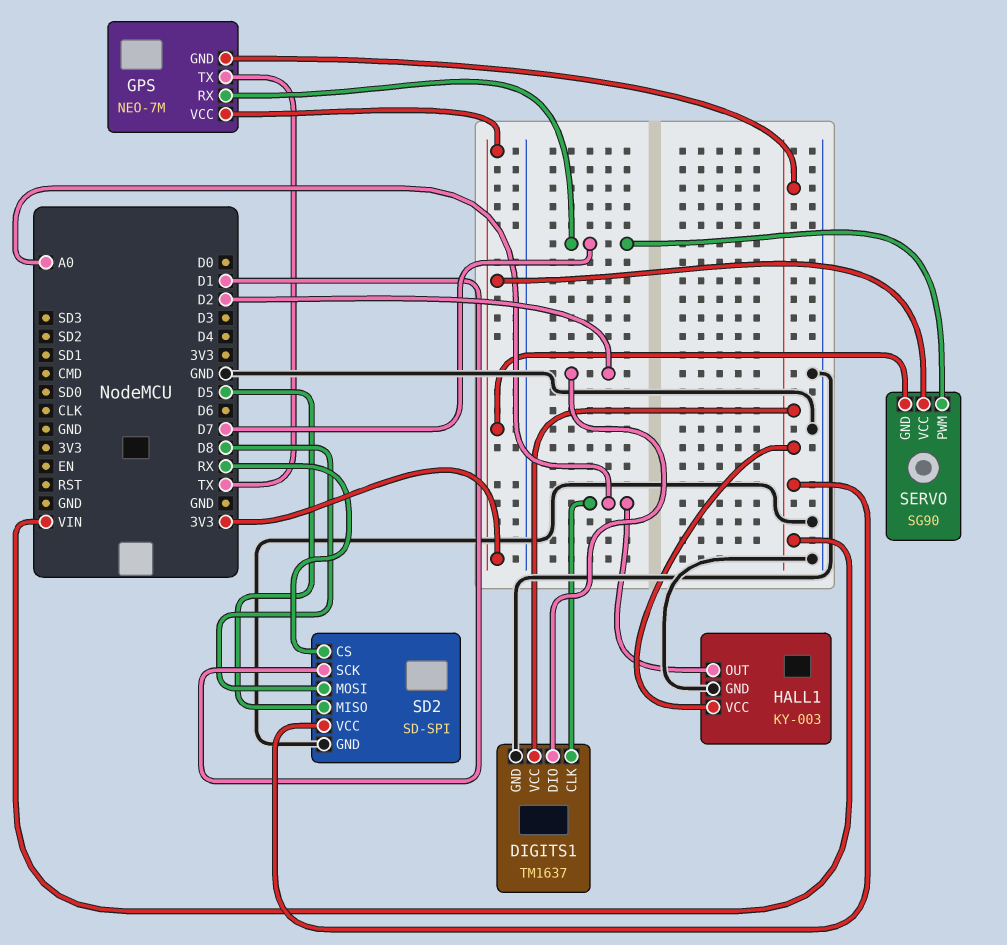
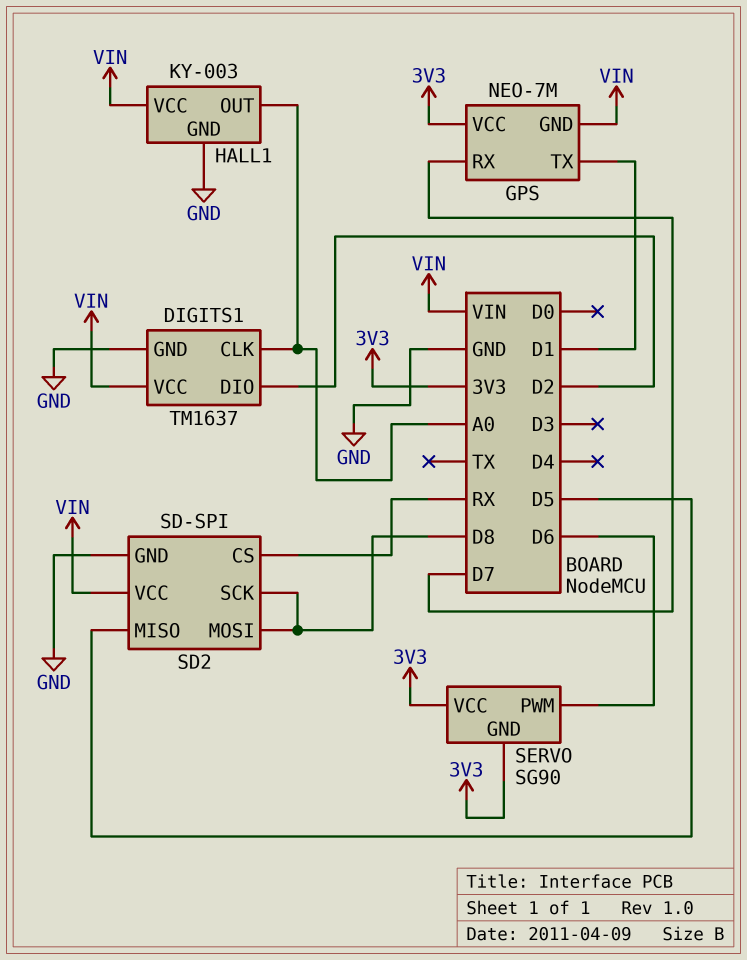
GPS pin TX: TX -> D1
SD2 pin SCK: D1 -> D8
SERVO pin PWM: D7 -> D6

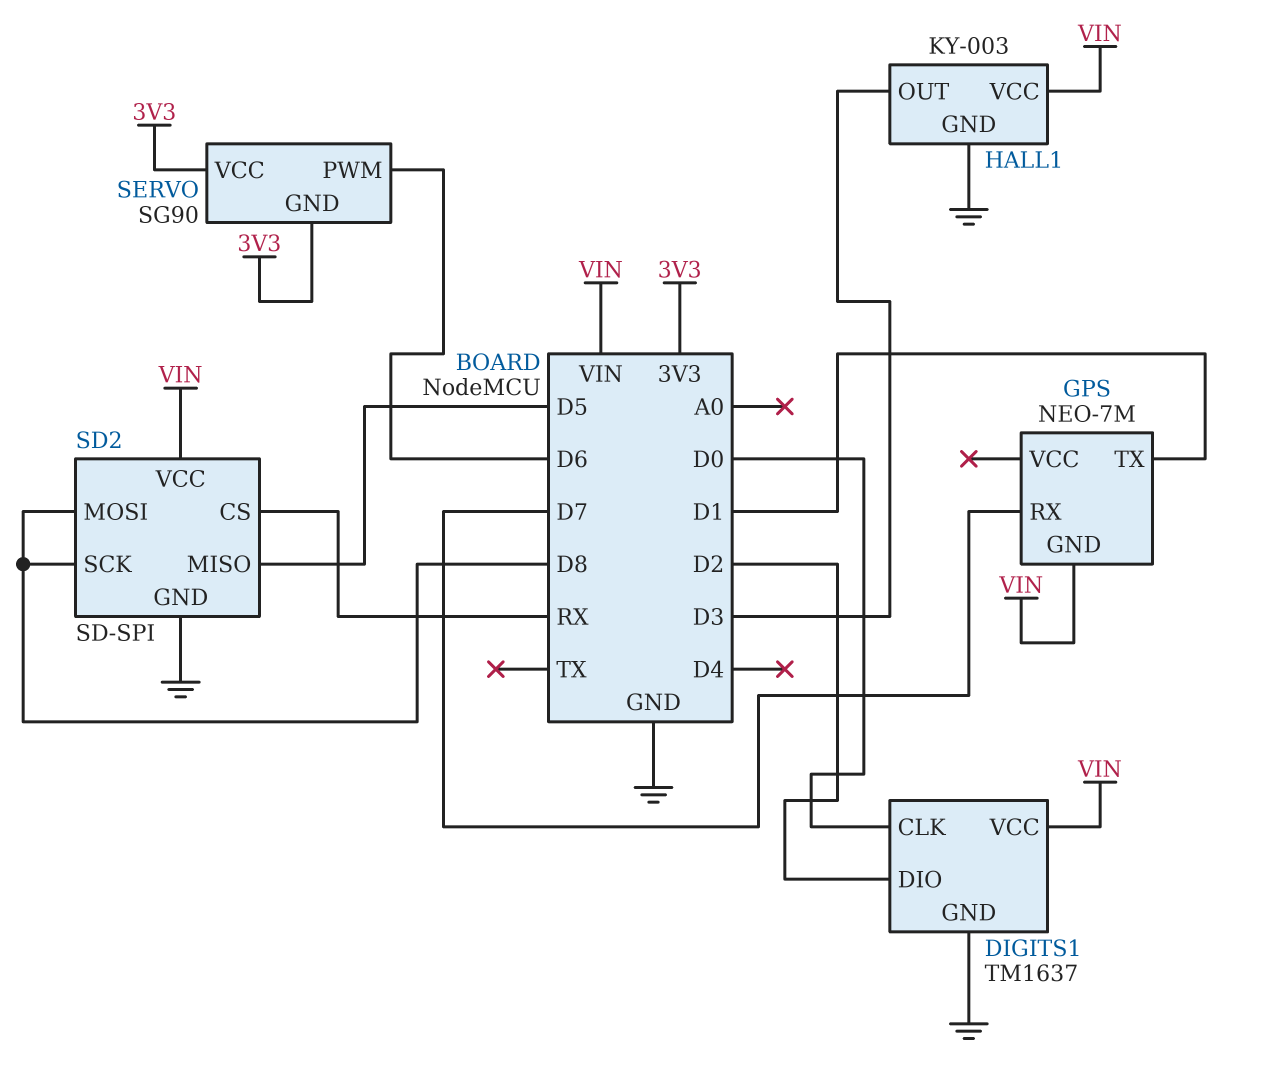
DIGITS1 pin CLK: A0 -> D0
GPS pin VCC: 3V3 -> none
HALL1 pin OUT: A0 -> D3

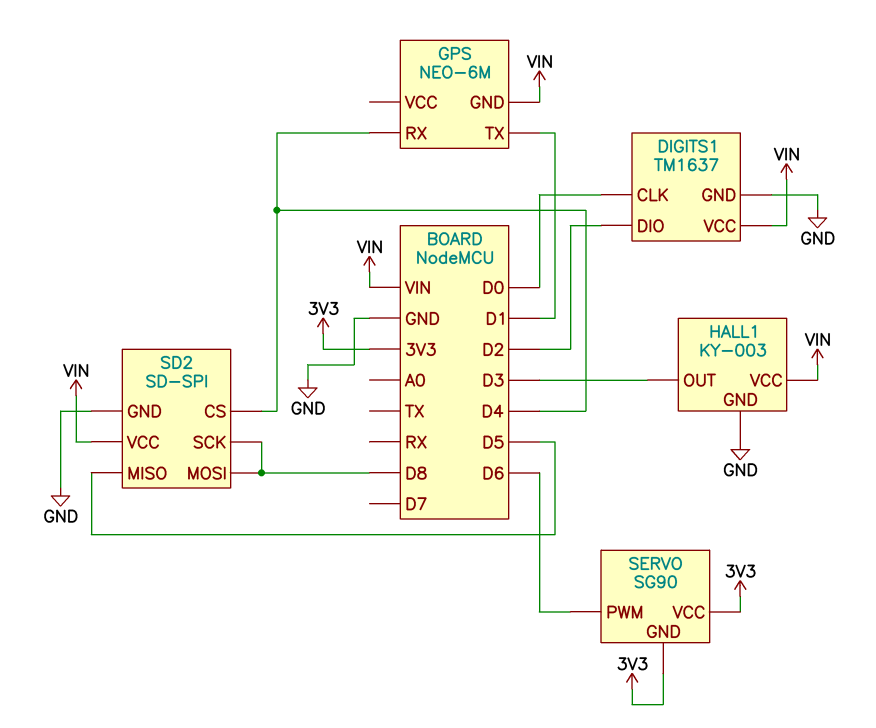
GPS: NEO-7M -> NEO-6M
GPS pin RX: D7 -> D4
SD2 pin CS: RX -> D4

